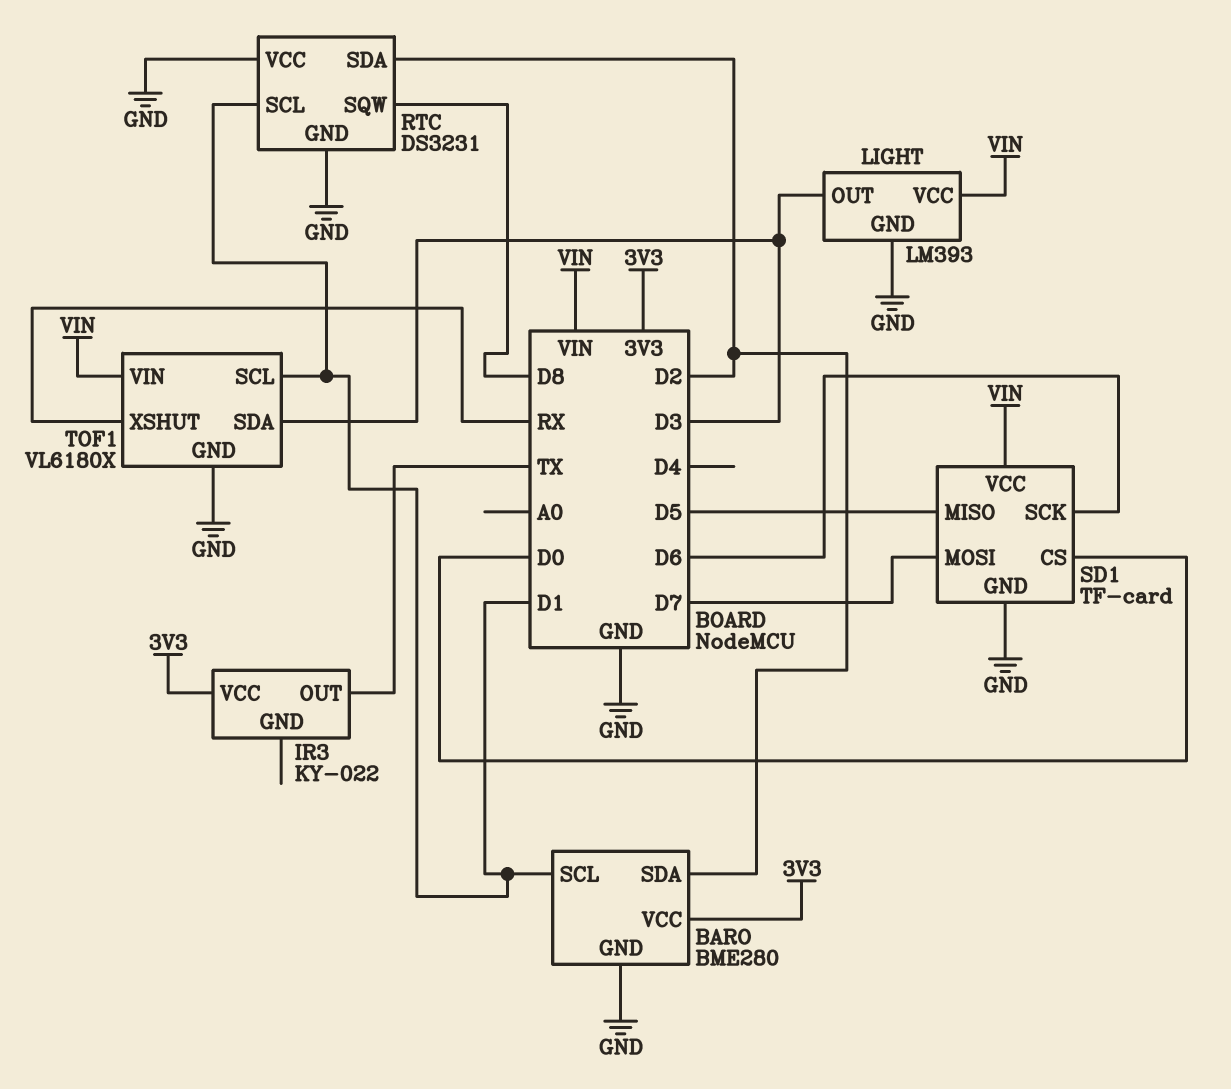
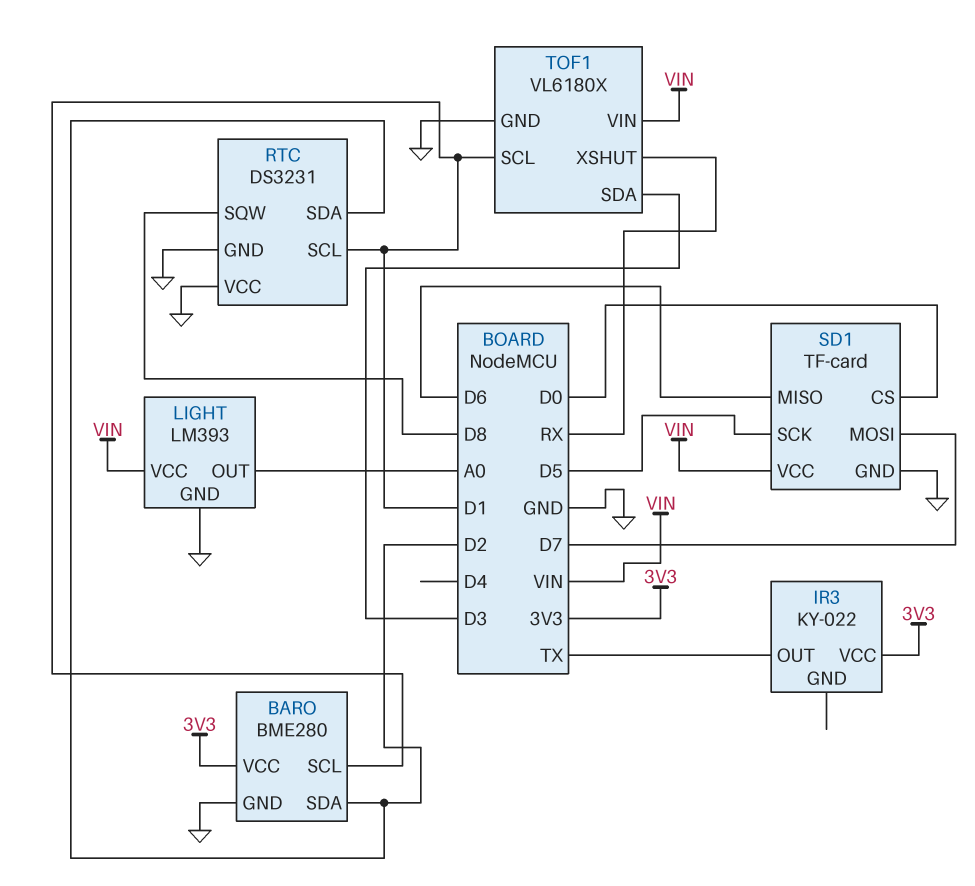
LIGHT pin OUT: D3 -> A0
SD1 pin MISO: D5 -> D6
SD1 pin SCK: D6 -> D5

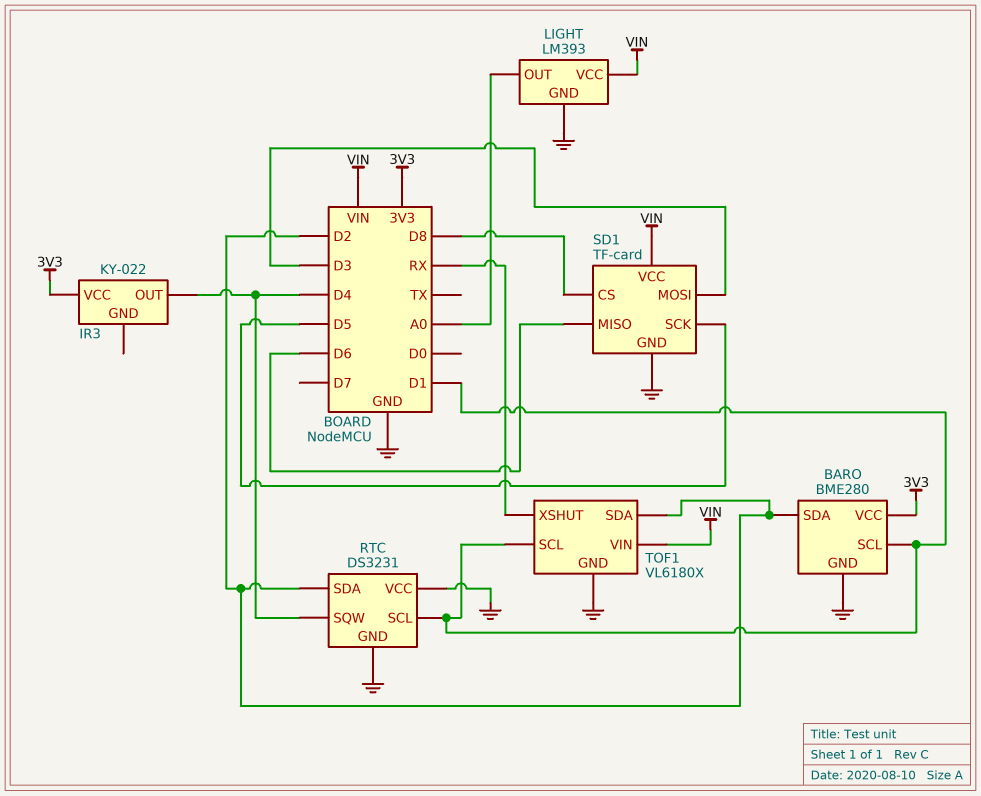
IR3 pin OUT: TX -> D4
RTC pin SQW: D8 -> D4
SD1 pin CS: D0 -> D8
SD1 pin MOSI: D7 -> D3
TOF1 pin SDA: D3 -> D2

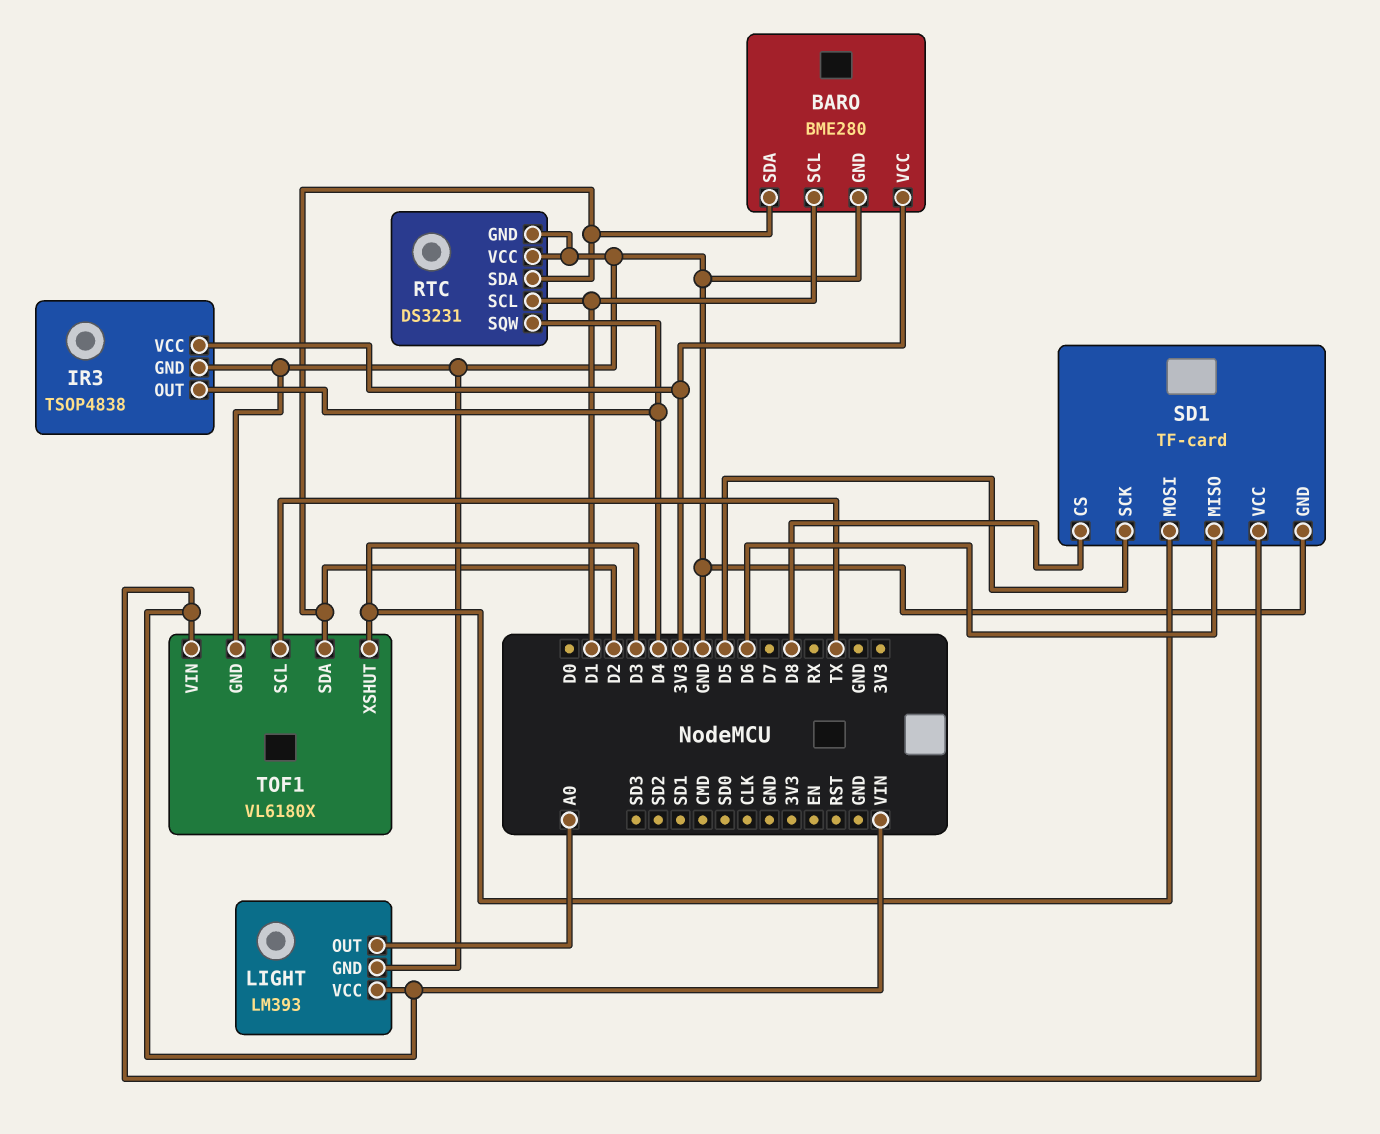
IR3: KY-022 -> TSOP4838
IR3 pin GND: none -> GND
TOF1 pin SCL: D1 -> TX
TOF1 pin XSHUT: RX -> D3

